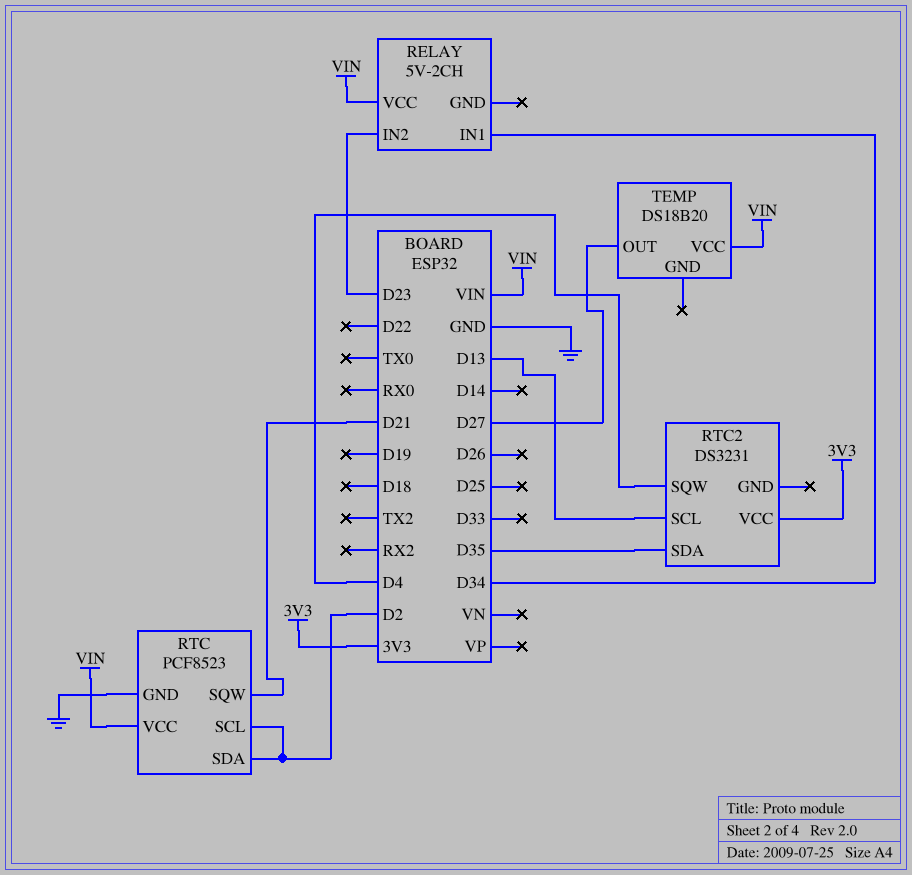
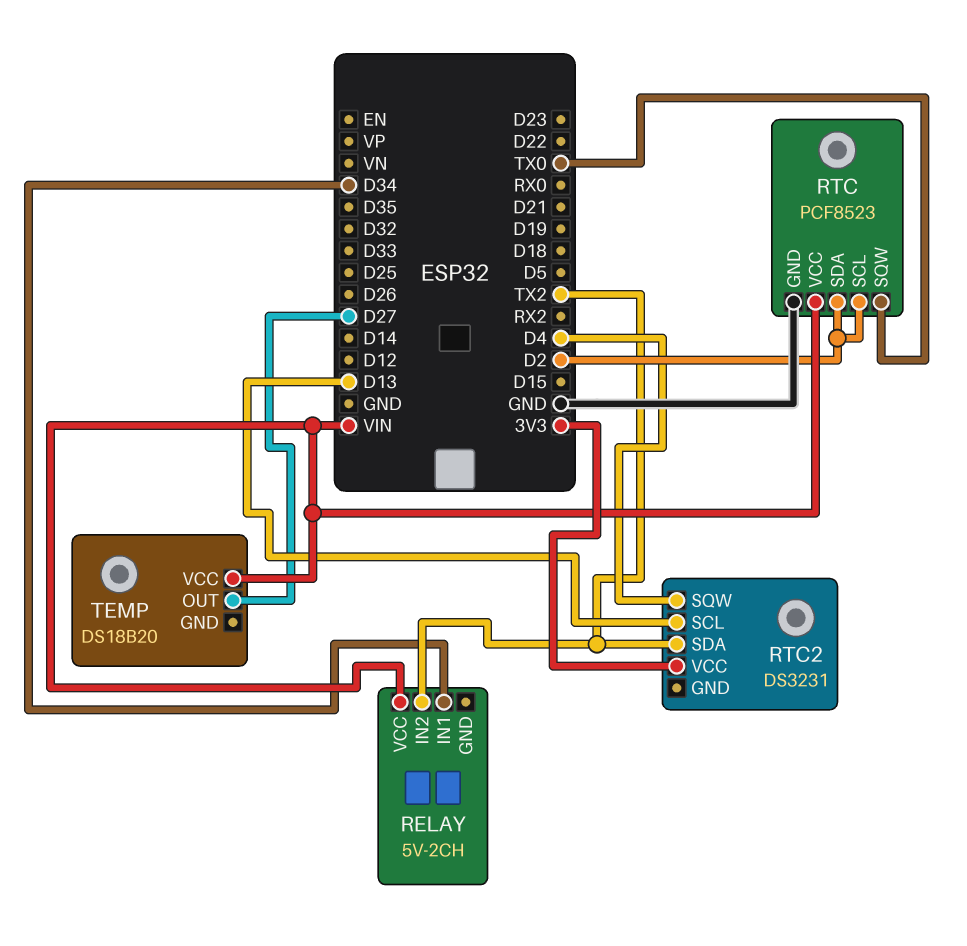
RELAY pin IN2: D23 -> TX2
RTC pin SQW: D21 -> TX0
RTC2 pin SDA: D35 -> TX2

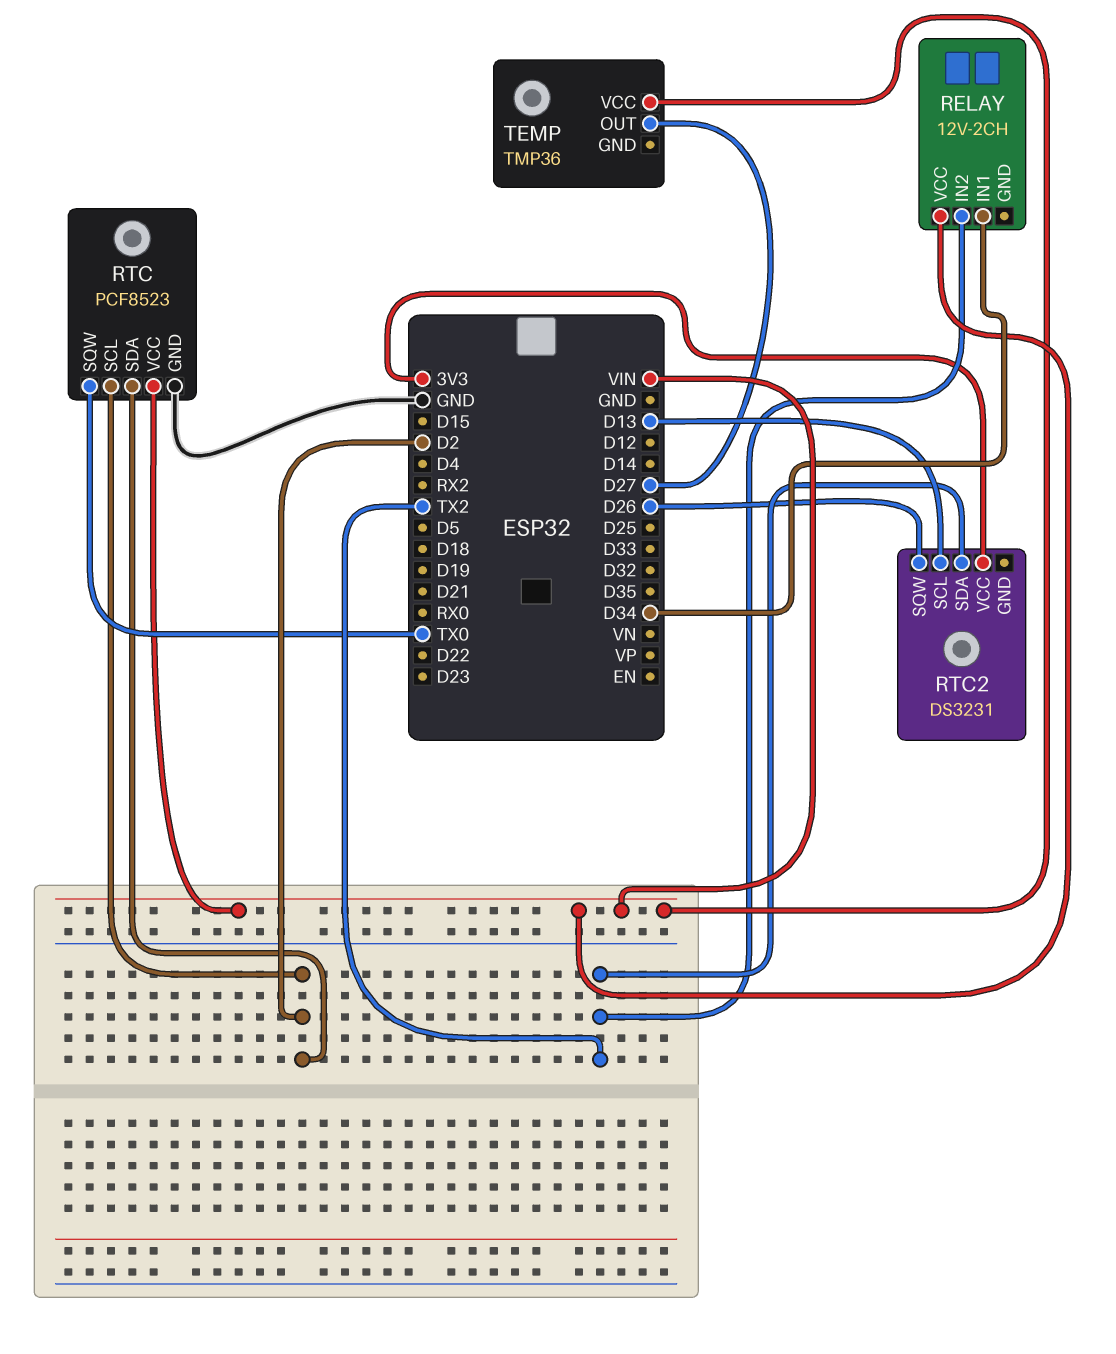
RELAY: 5V-2CH -> 12V-2CH
RTC2 pin SQW: D4 -> D26
TEMP: DS18B20 -> TMP36

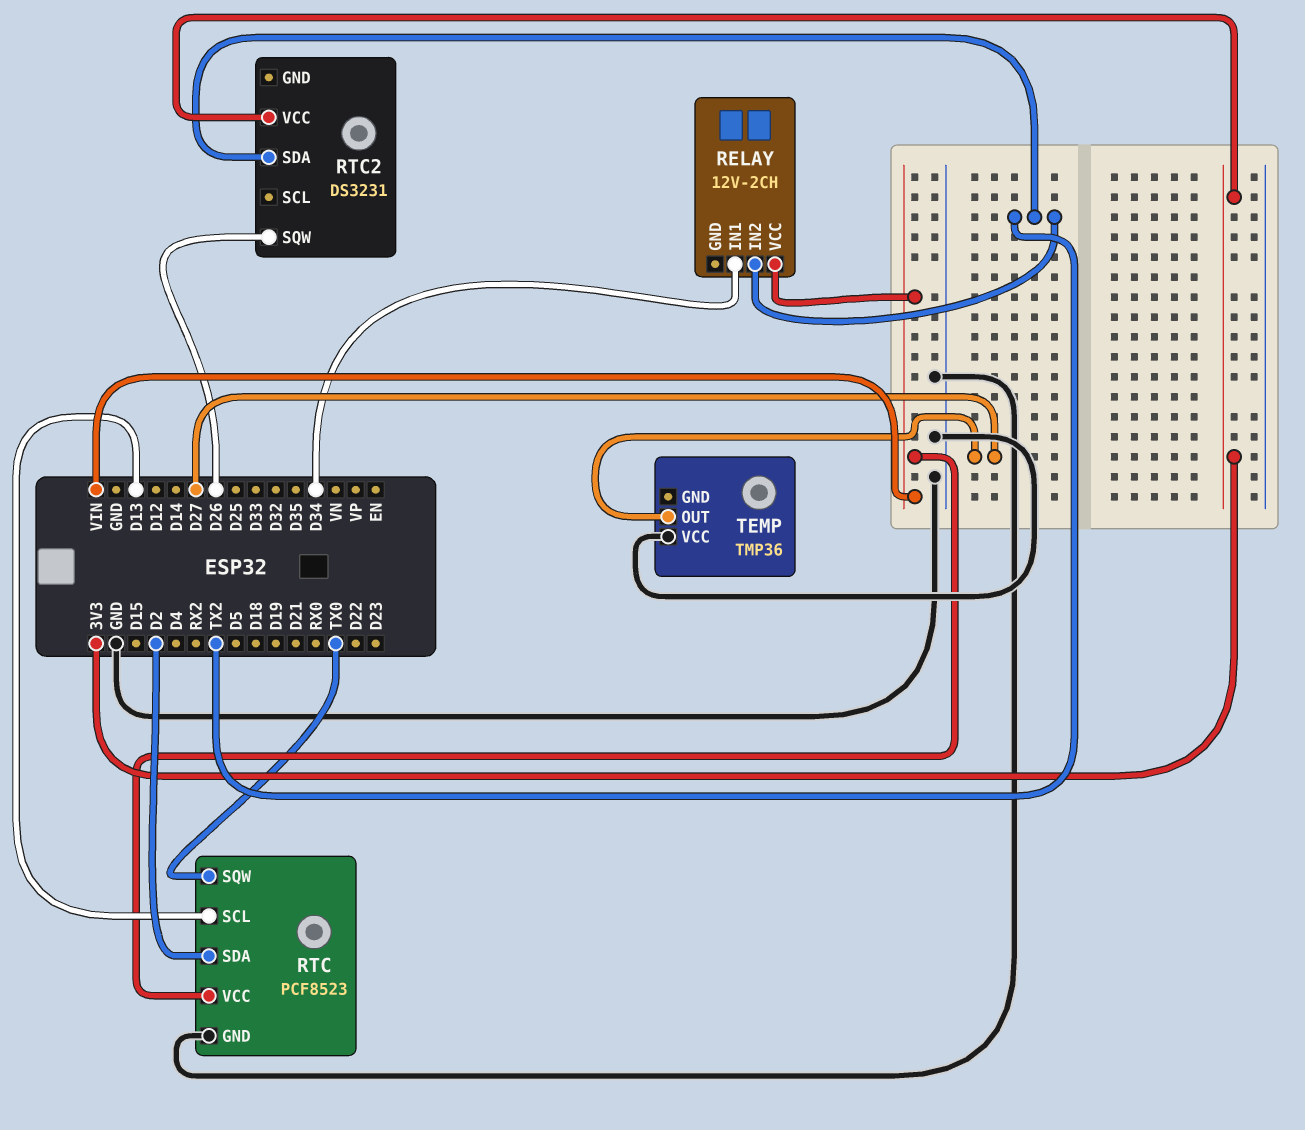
RTC pin SCL: D2 -> D13
RTC2 pin SCL: D13 -> none
TEMP pin VCC: VIN -> GND

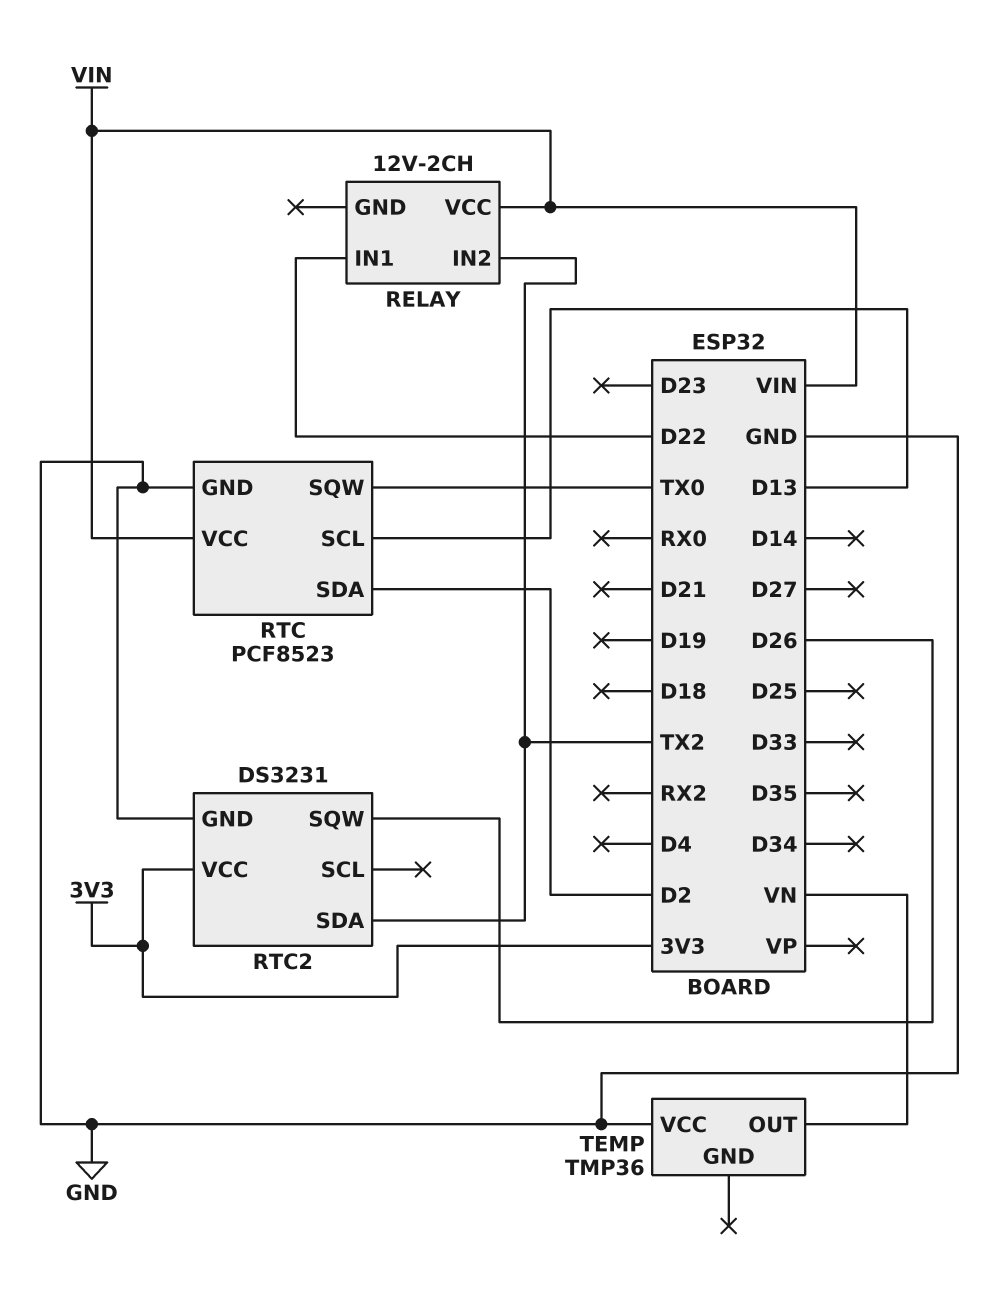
RELAY pin IN1: D34 -> D22
RTC2 pin GND: none -> GND
TEMP pin OUT: D27 -> VN

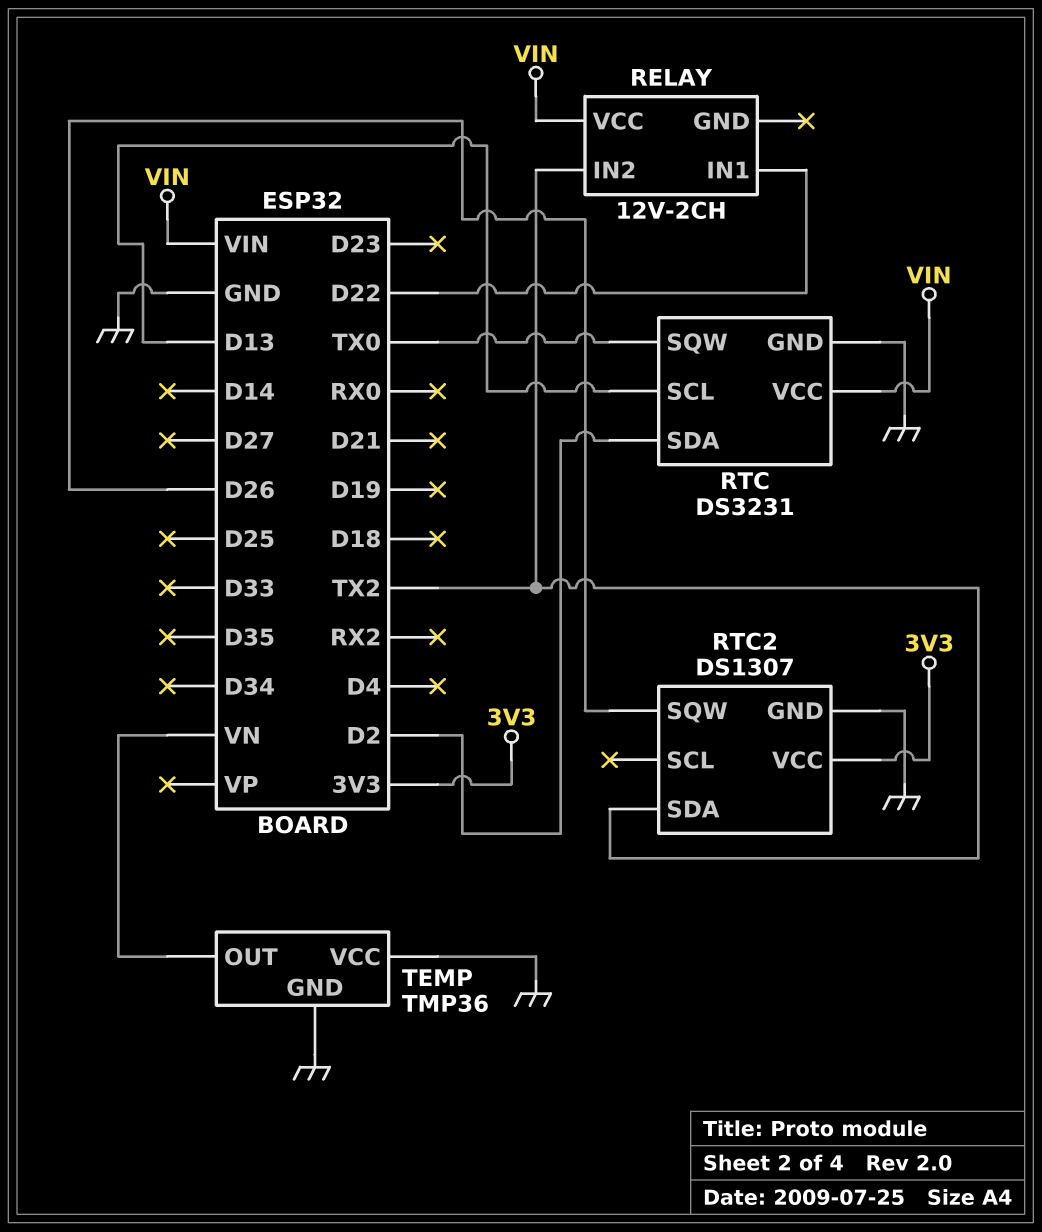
RTC: PCF8523 -> DS3231
RTC2: DS3231 -> DS1307
TEMP pin GND: none -> GND

